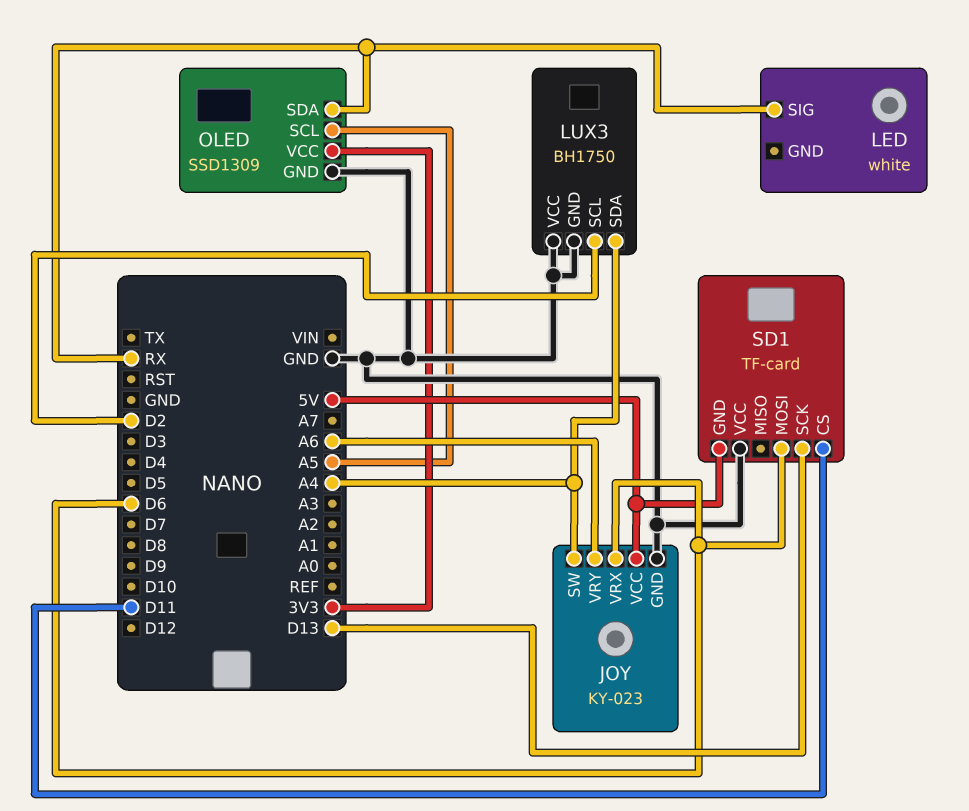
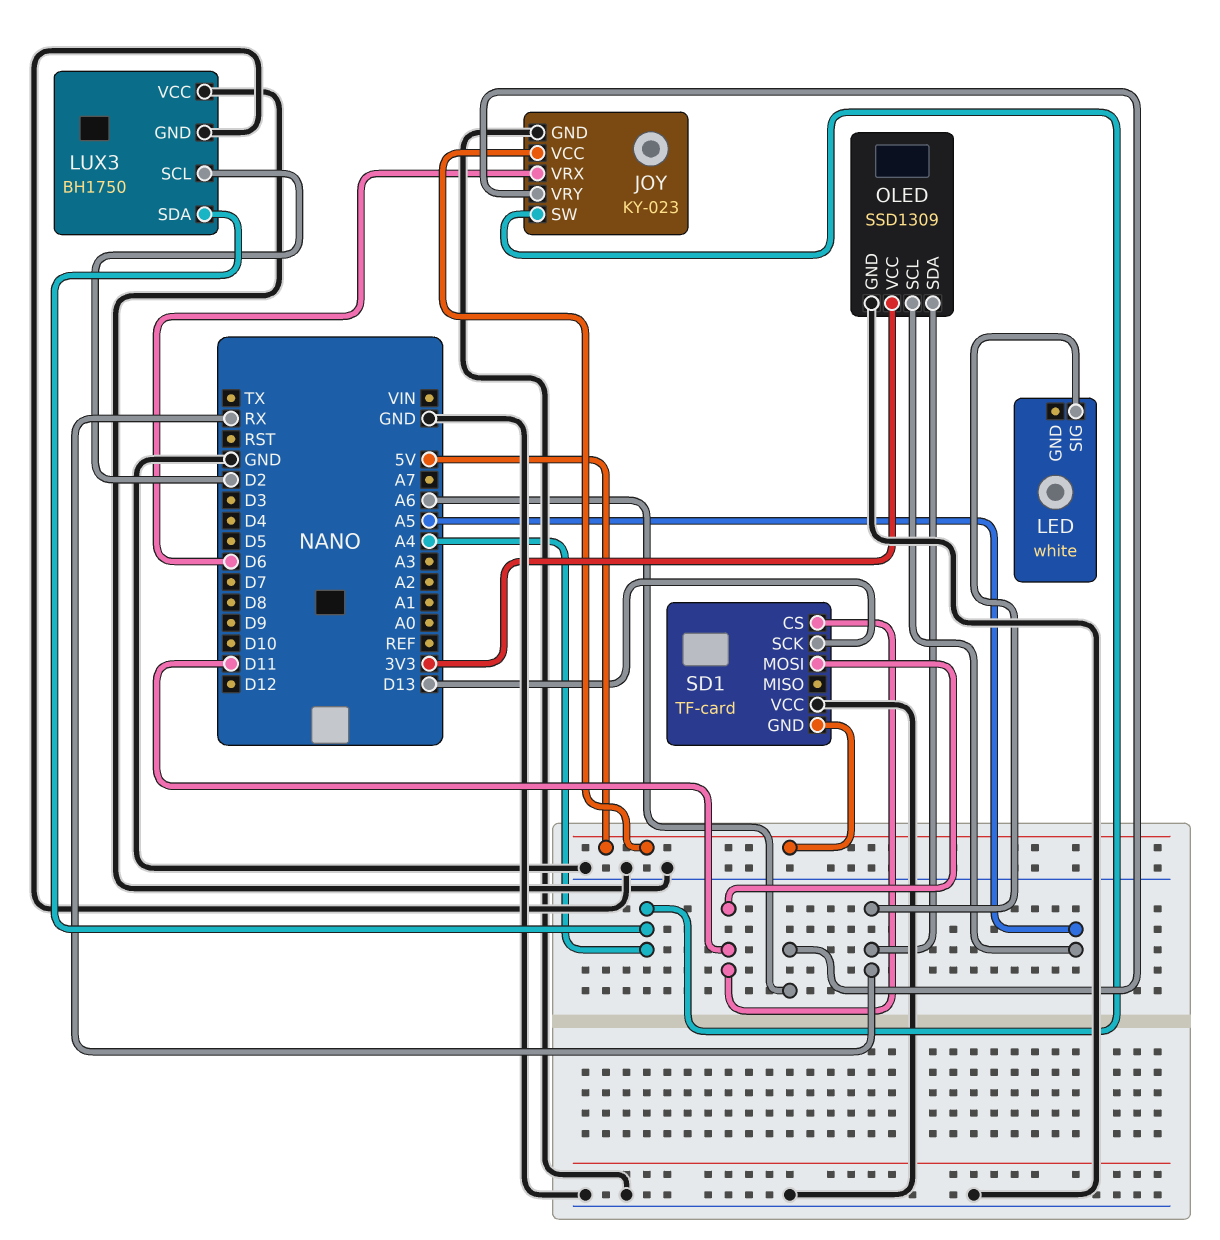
SD1 pin MOSI: D6 -> D11

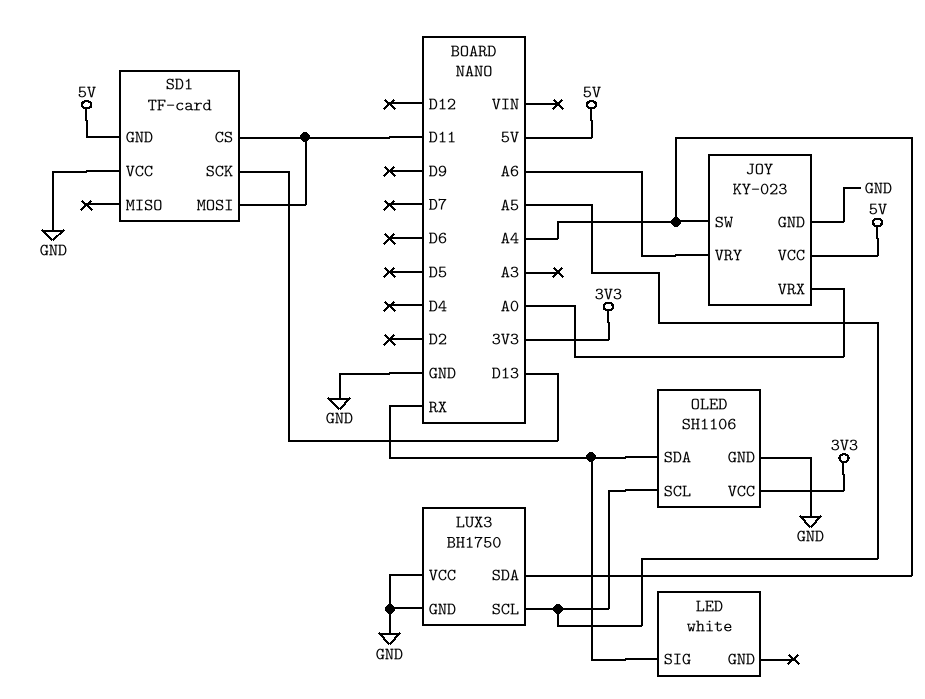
JOY pin VRX: D6 -> A0
LUX3 pin SCL: D2 -> A5
OLED: SSD1309 -> SH1106

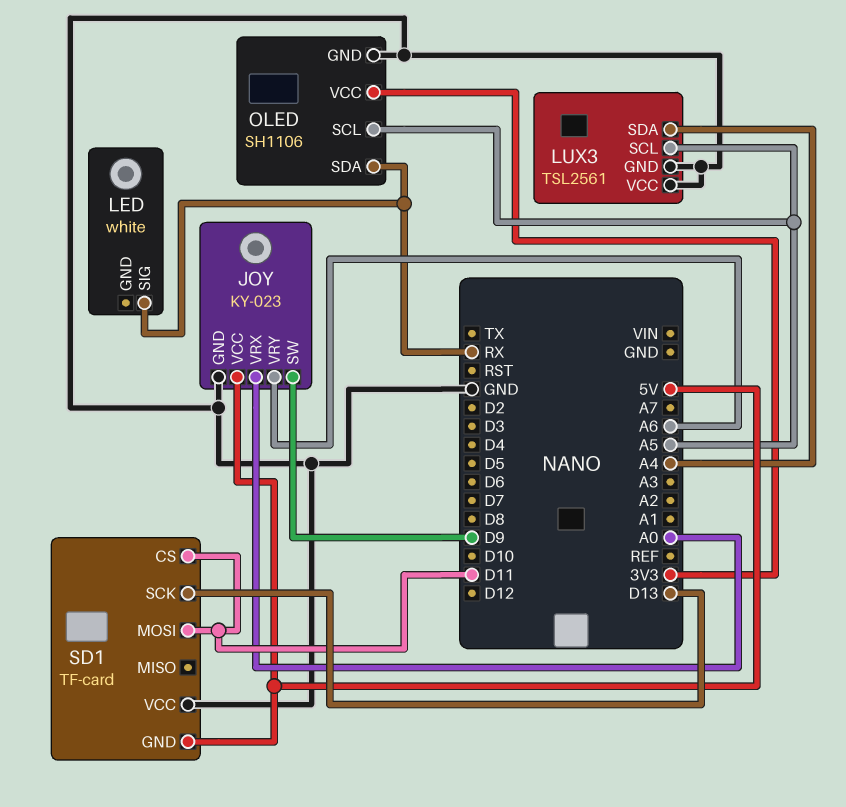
JOY pin SW: A4 -> D9
LUX3: BH1750 -> TSL2561

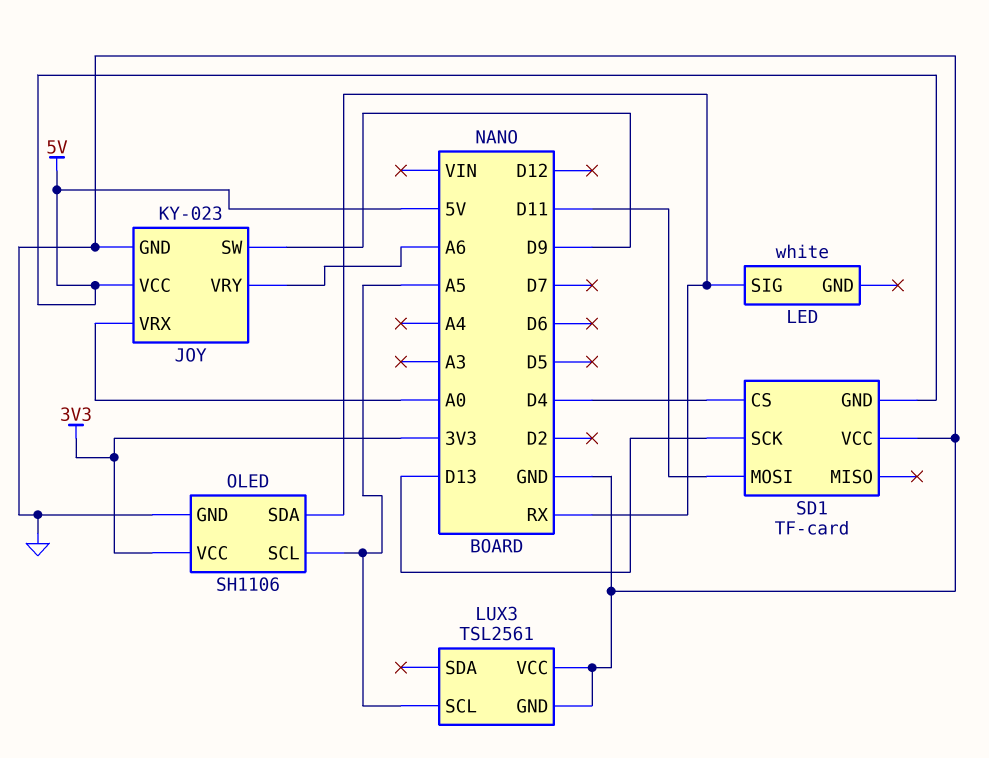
LUX3 pin SDA: A4 -> none
SD1 pin CS: D11 -> D4

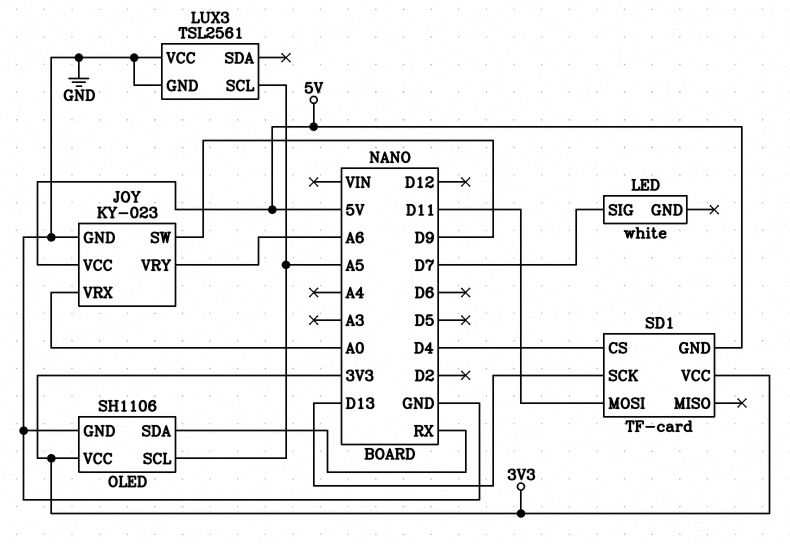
LED pin SIG: RX -> D7
SD1 pin VCC: GND -> 3V3

